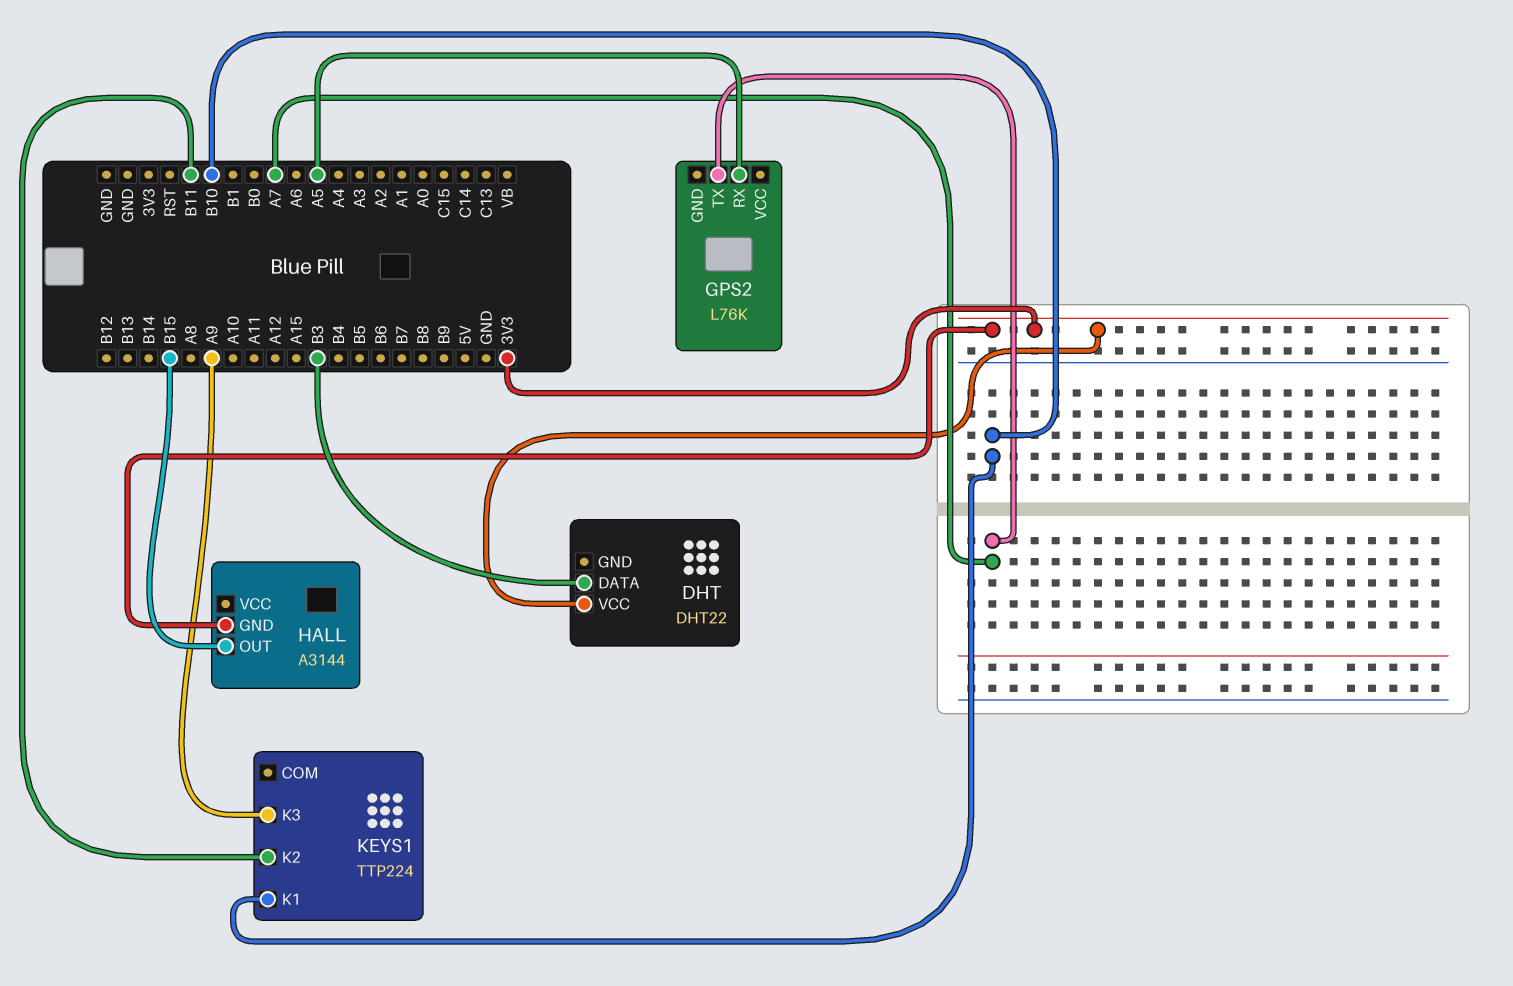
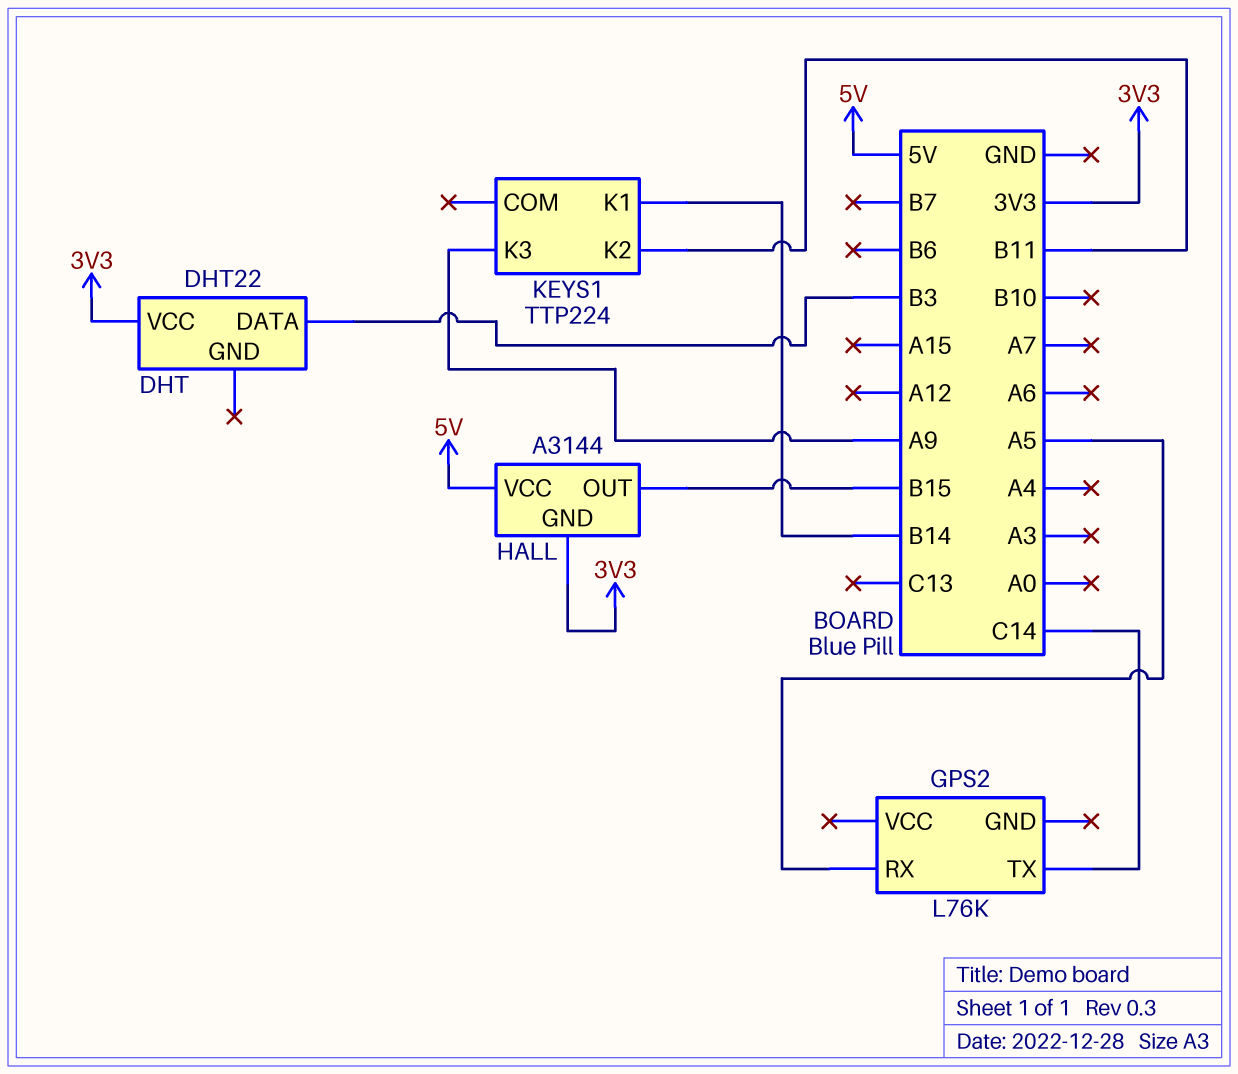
GPS2 pin TX: A7 -> C14
HALL pin VCC: none -> 5V
KEYS1 pin K1: B10 -> B14

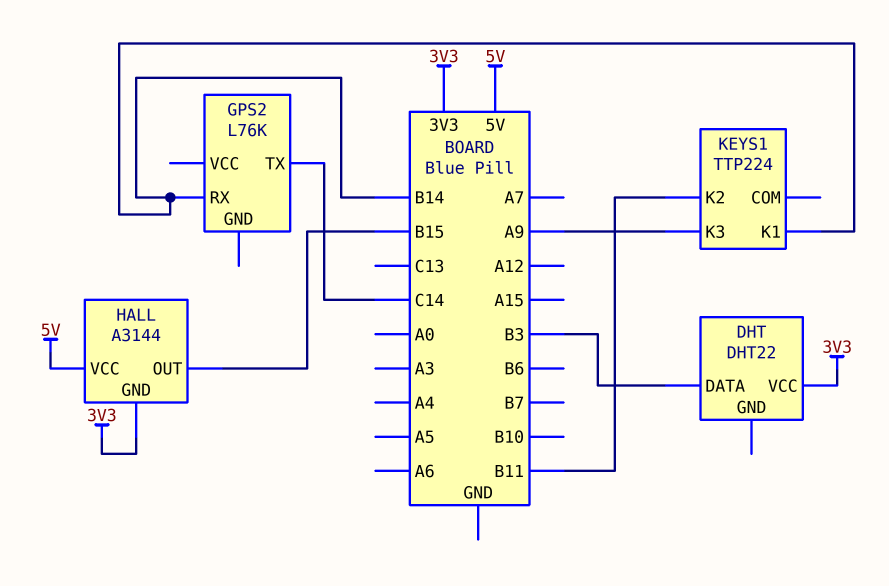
GPS2 pin RX: A5 -> B14

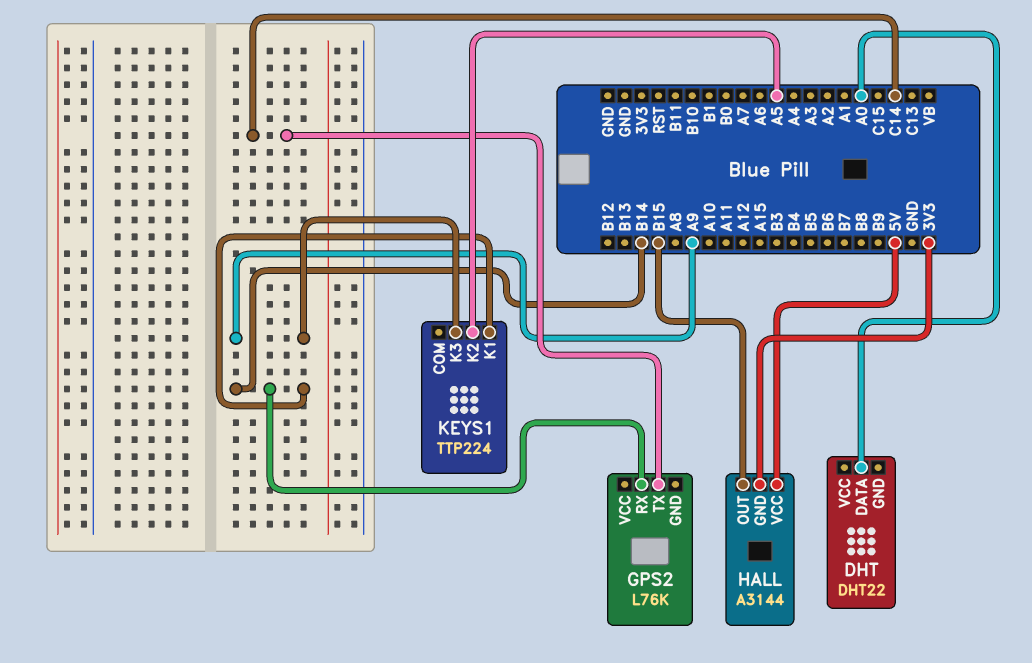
DHT pin DATA: B3 -> A0
DHT pin VCC: 3V3 -> none
KEYS1 pin K2: B11 -> A5

